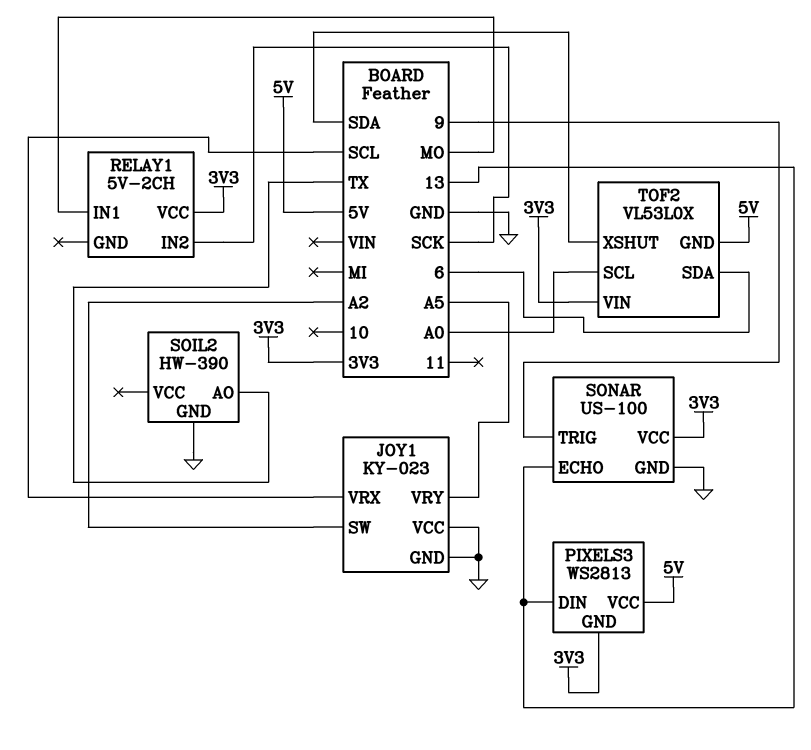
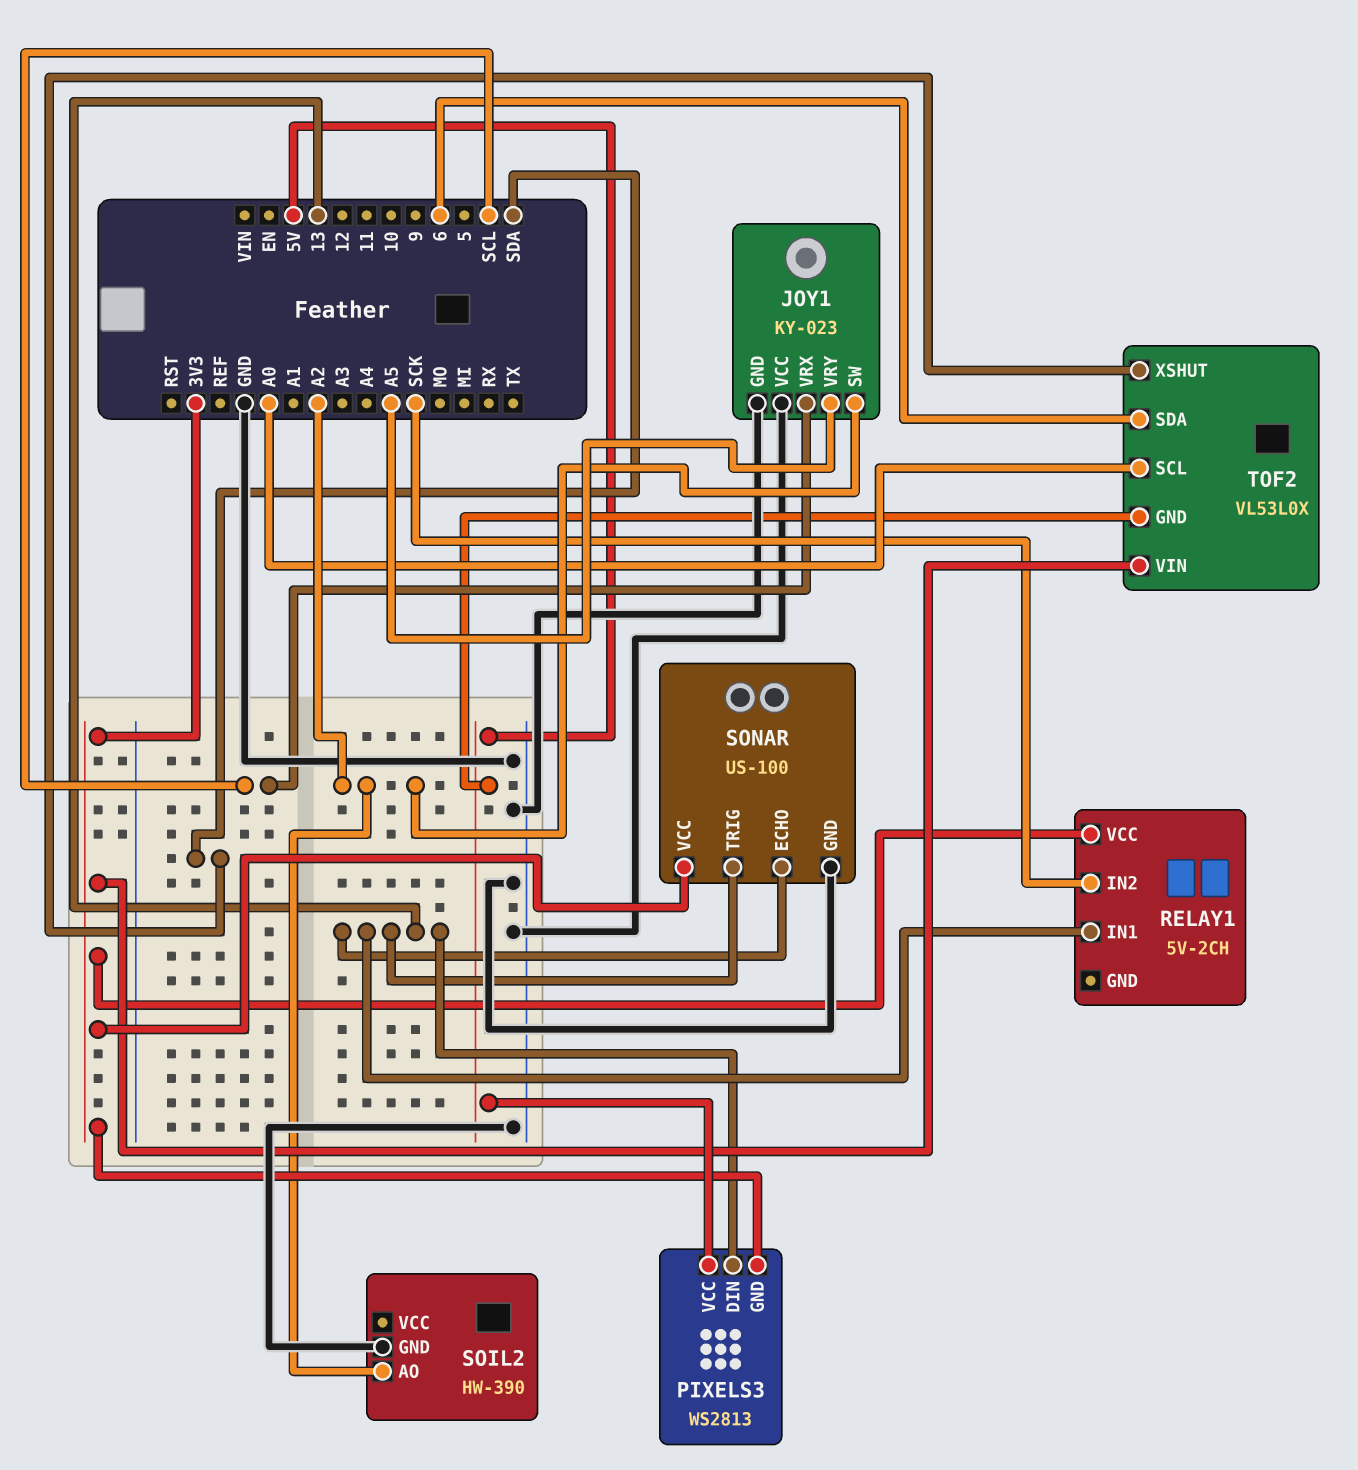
RELAY1 pin IN1: MO -> 13
SOIL2 pin AO: TX -> A2
SONAR pin TRIG: 9 -> 13

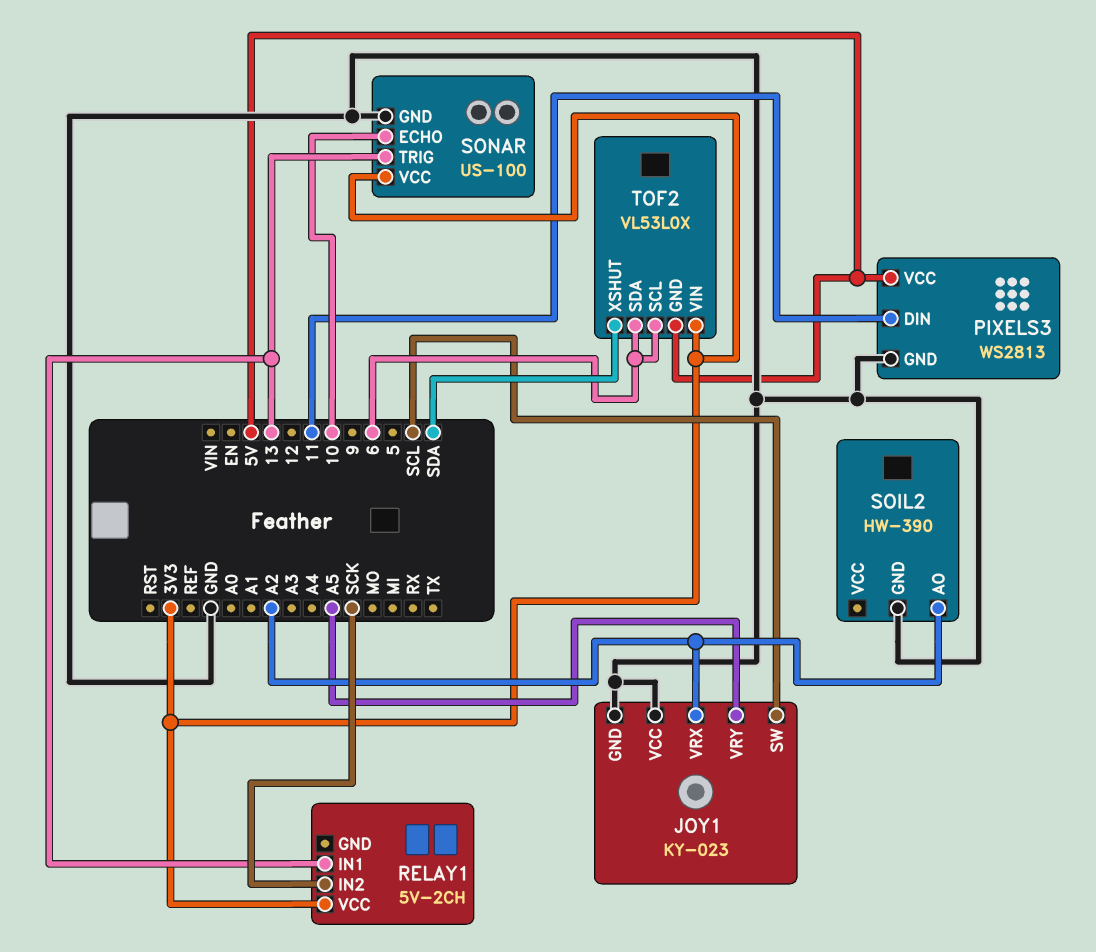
JOY1 pin SW: A2 -> SCL
JOY1 pin VRX: SCL -> A2
PIXELS3 pin DIN: 13 -> 11
PIXELS3 pin GND: 3V3 -> GND
SONAR pin ECHO: 13 -> 10
TOF2 pin SCL: A0 -> 6

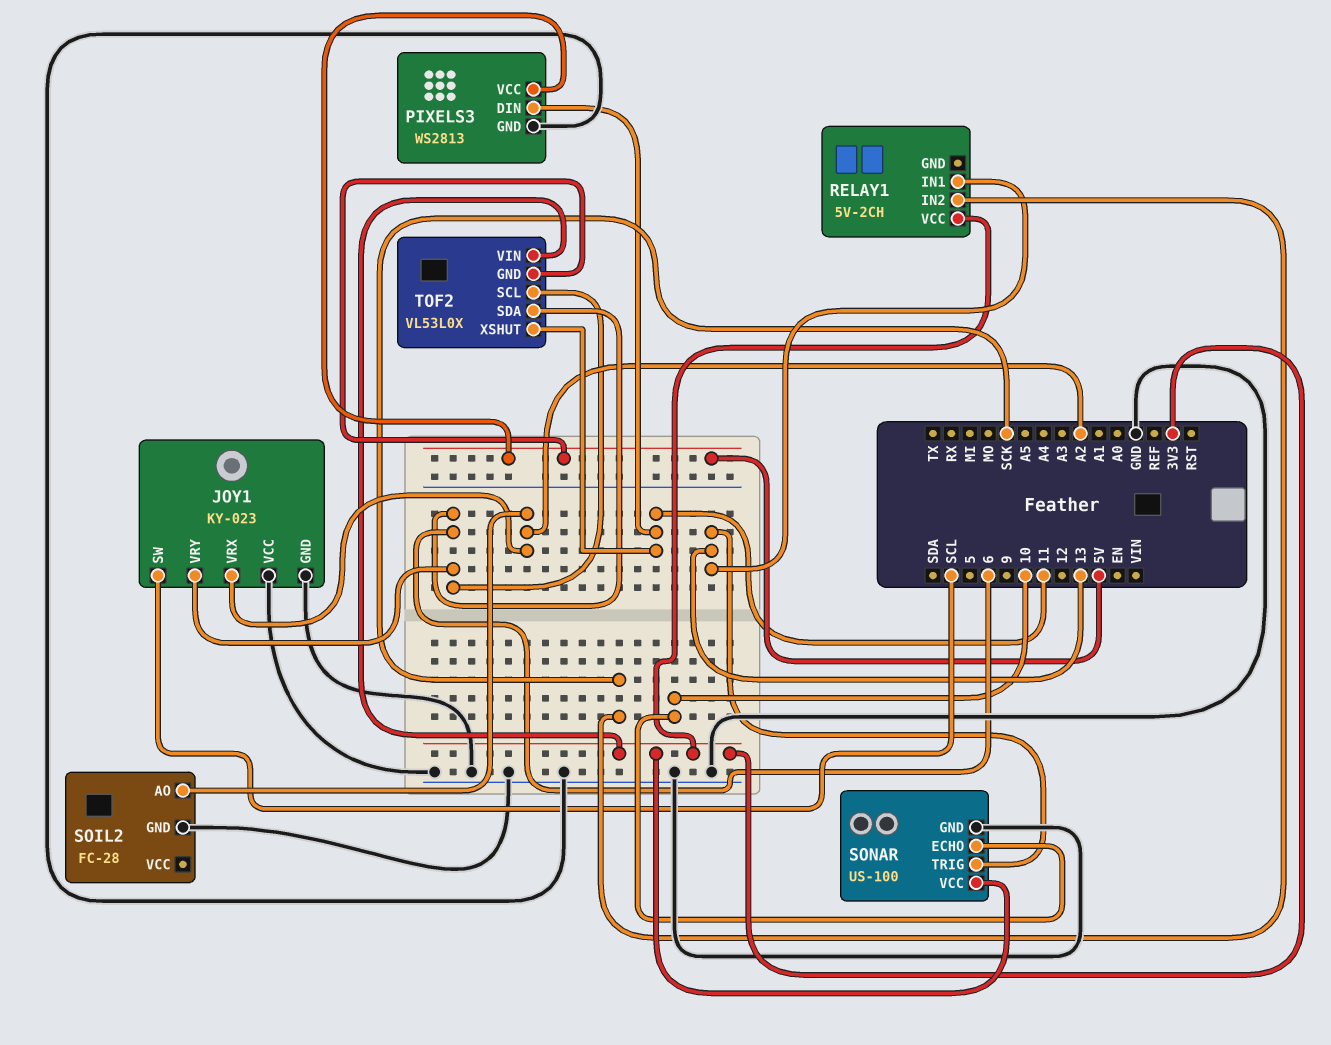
JOY1 pin VRY: A5 -> 6
SOIL2: HW-390 -> FC-28
TOF2 pin XSHUT: SDA -> 11

